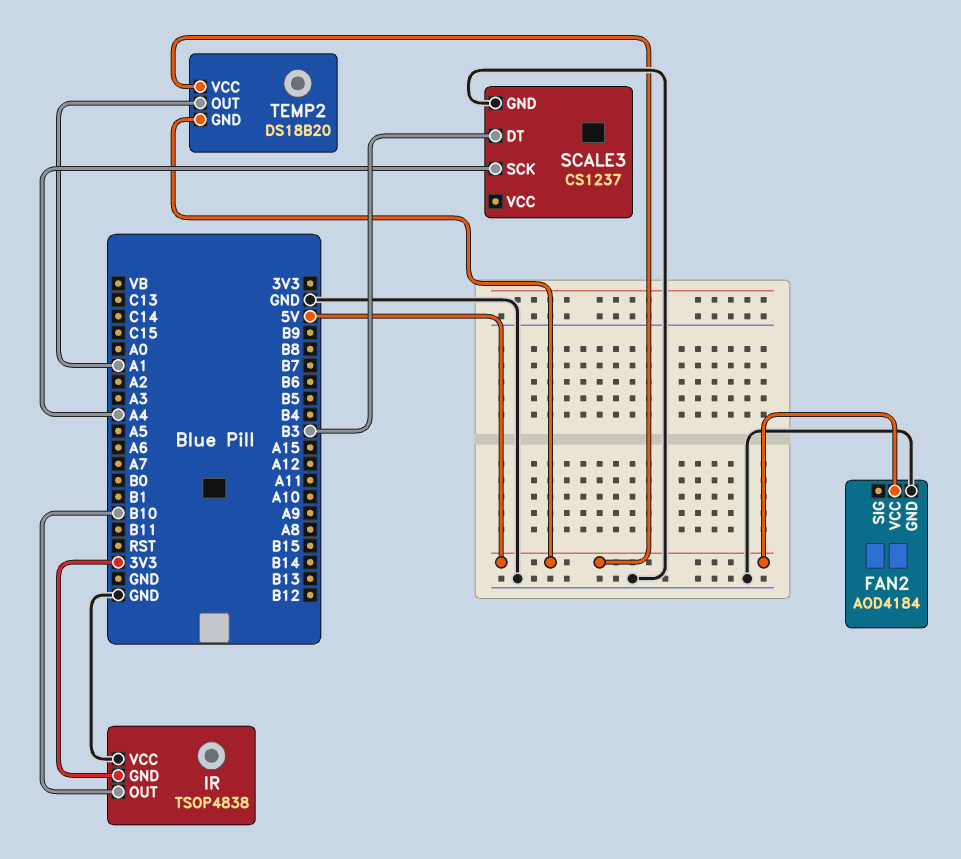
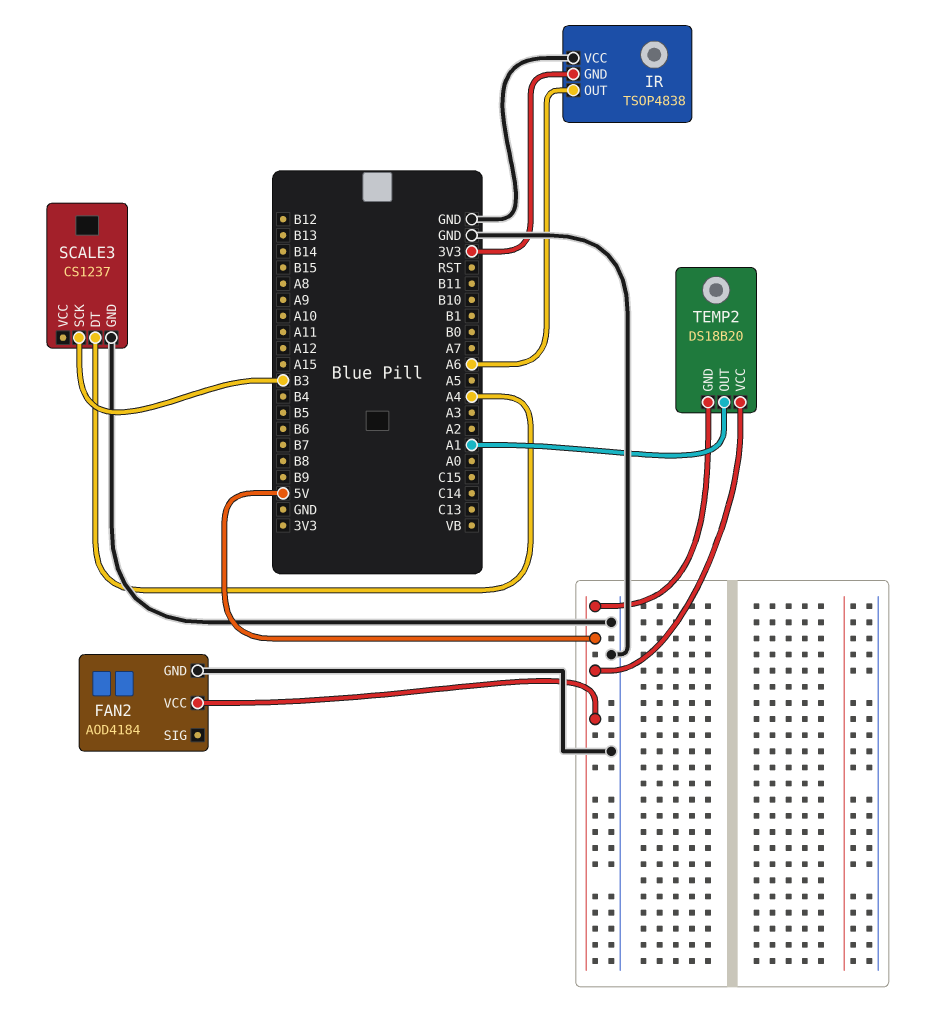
IR pin OUT: B10 -> A6
SCALE3 pin DT: B3 -> A4
SCALE3 pin SCK: A4 -> B3

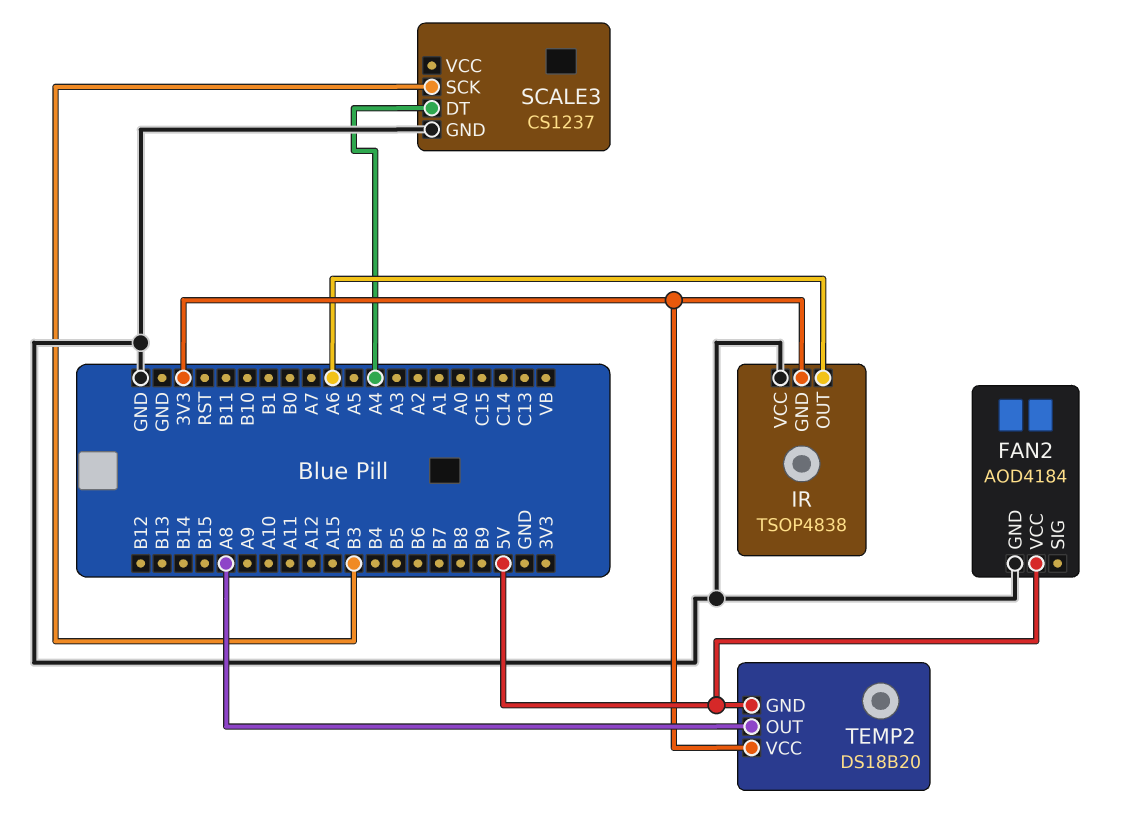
TEMP2 pin OUT: A1 -> A8
TEMP2 pin VCC: 5V -> 3V3

